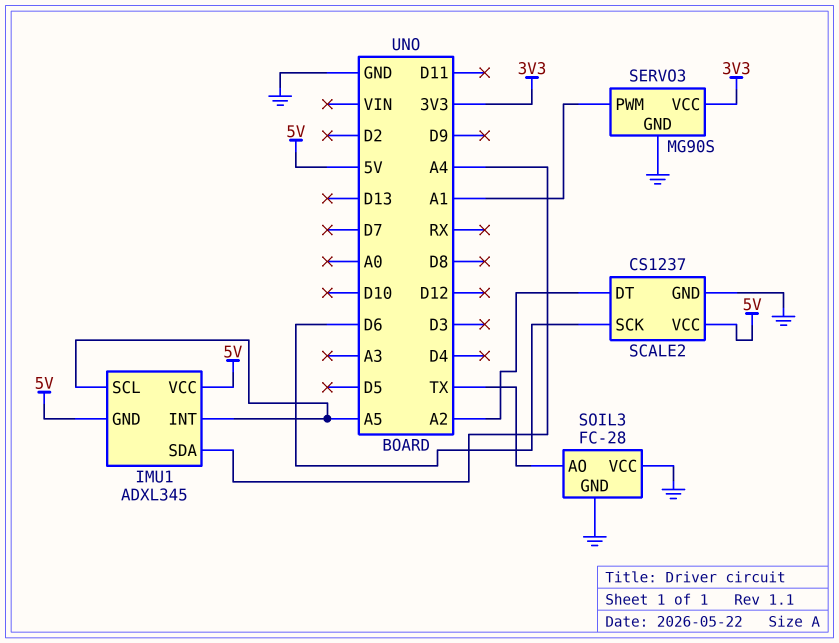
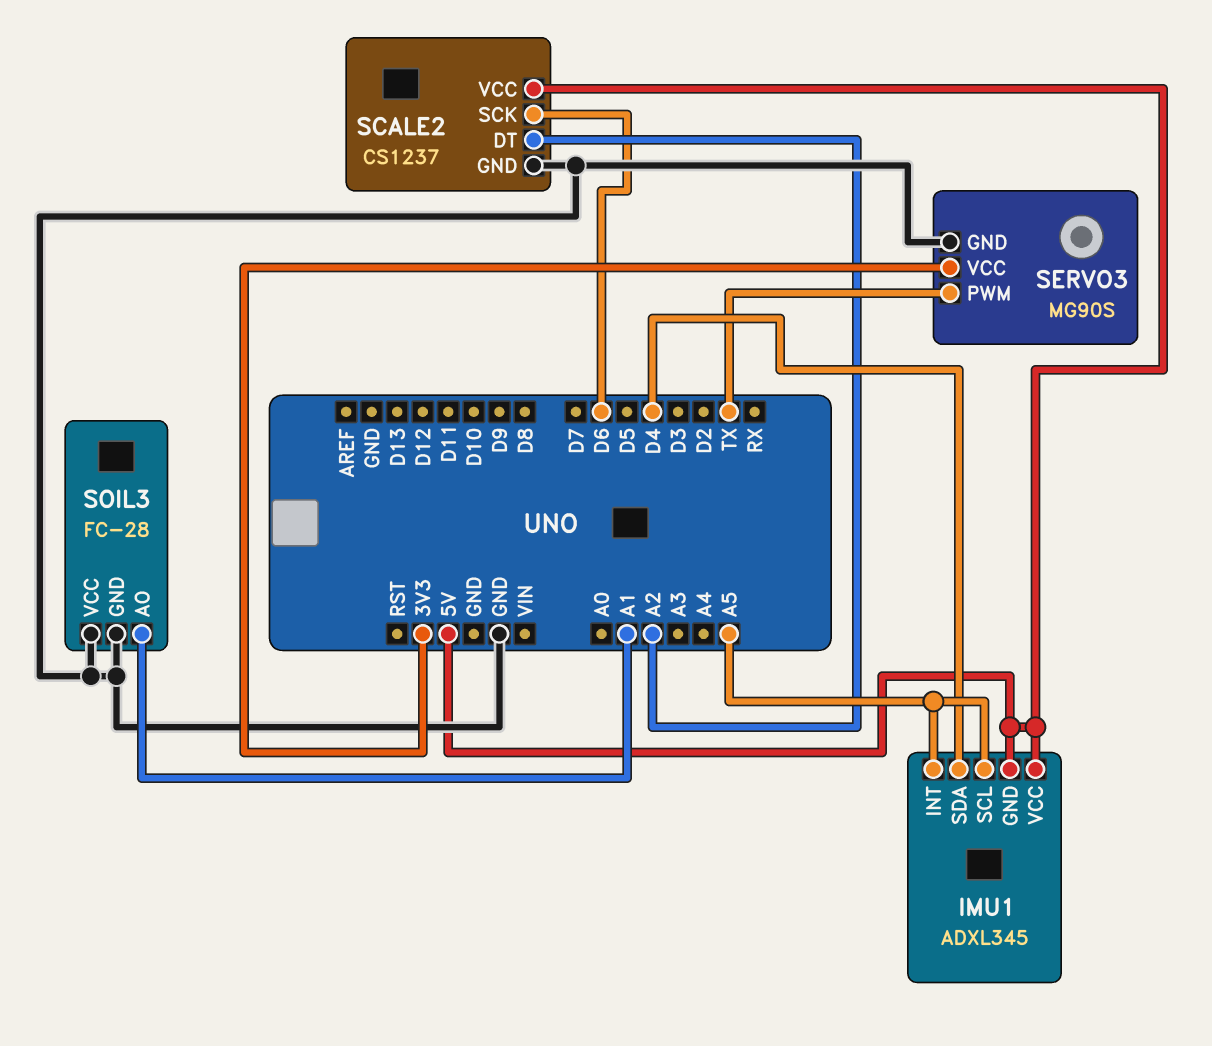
IMU1 pin SDA: A4 -> D4
SERVO3 pin PWM: A1 -> TX
SOIL3 pin AO: TX -> A1

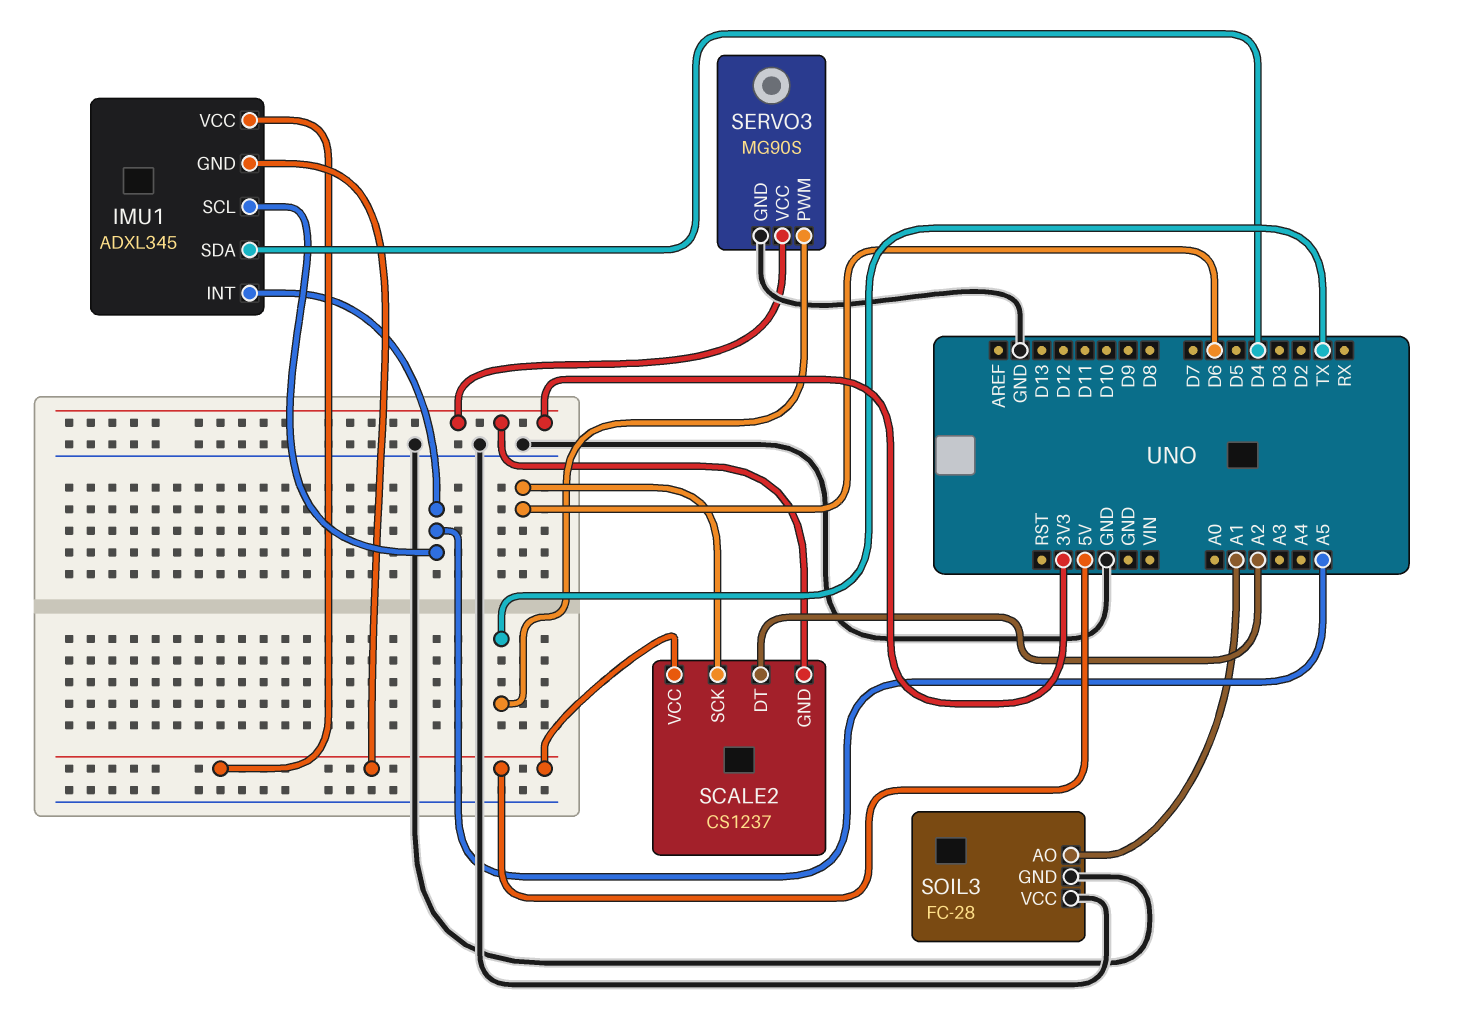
SCALE2 pin GND: GND -> 3V3

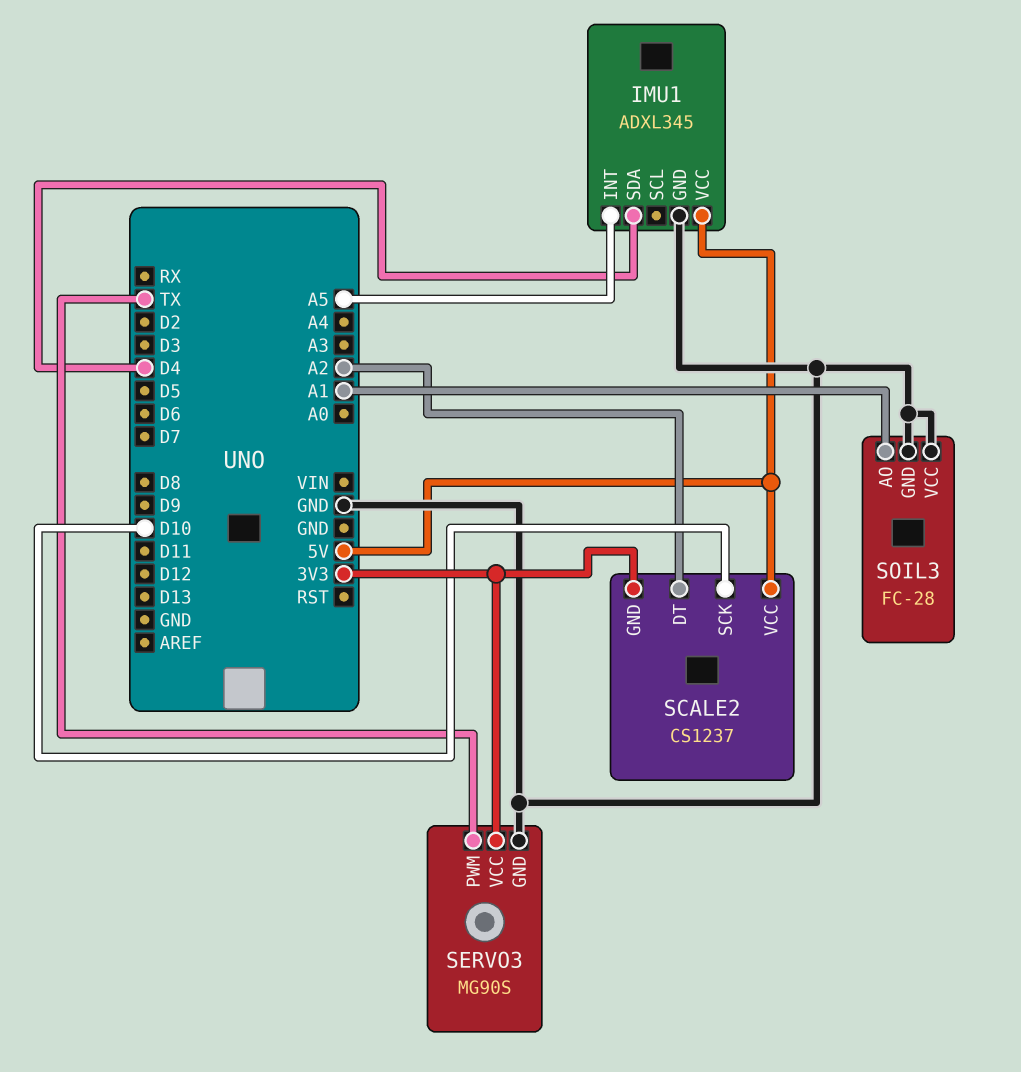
IMU1 pin GND: 5V -> GND
IMU1 pin SCL: A5 -> none
SCALE2 pin SCK: D6 -> D10

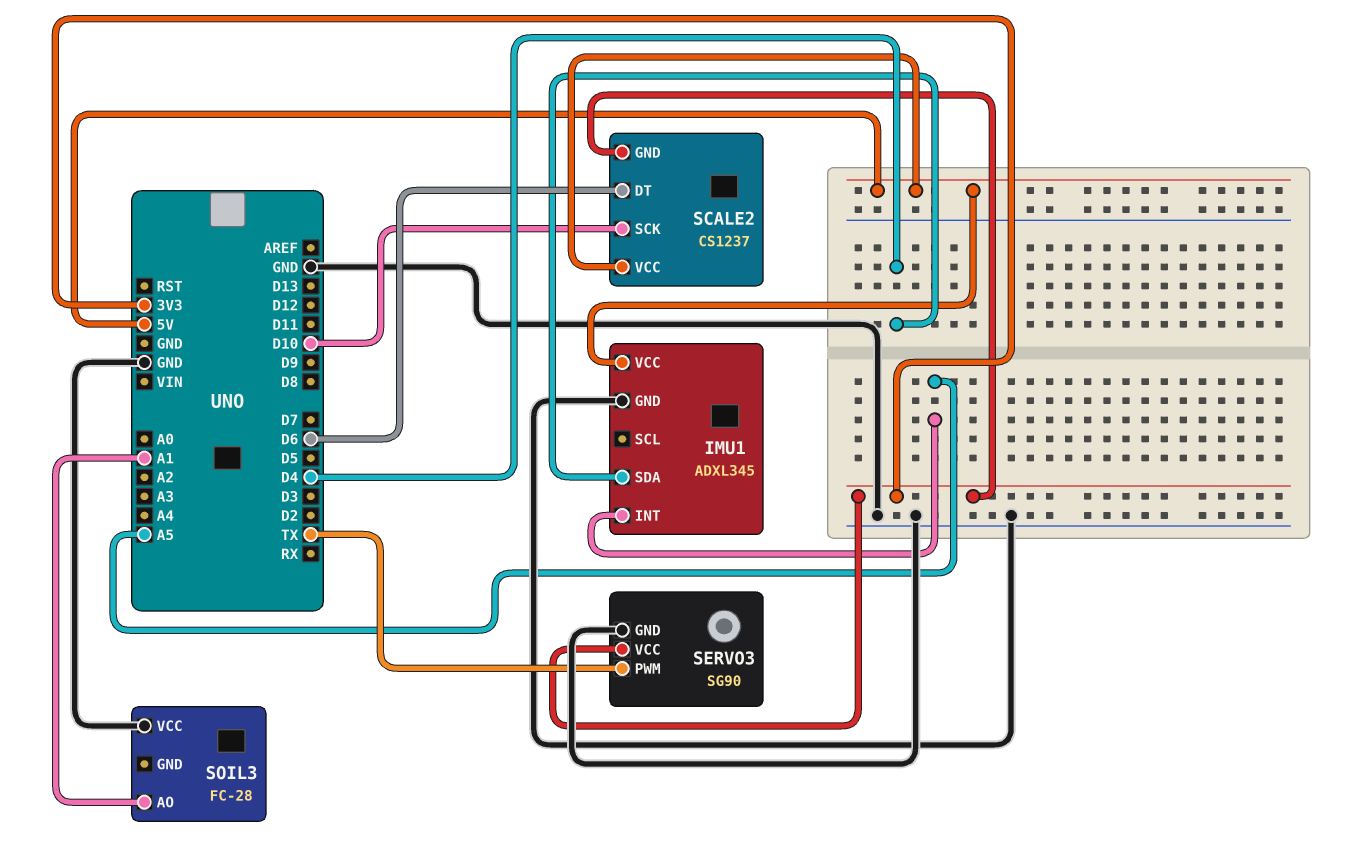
SCALE2 pin DT: A2 -> D6
SERVO3: MG90S -> SG90
SOIL3 pin GND: GND -> none

